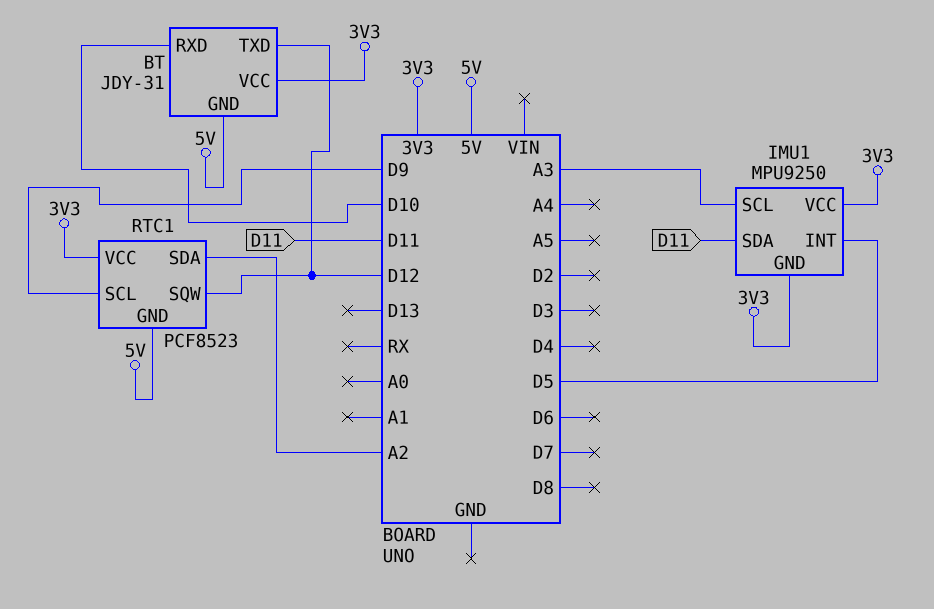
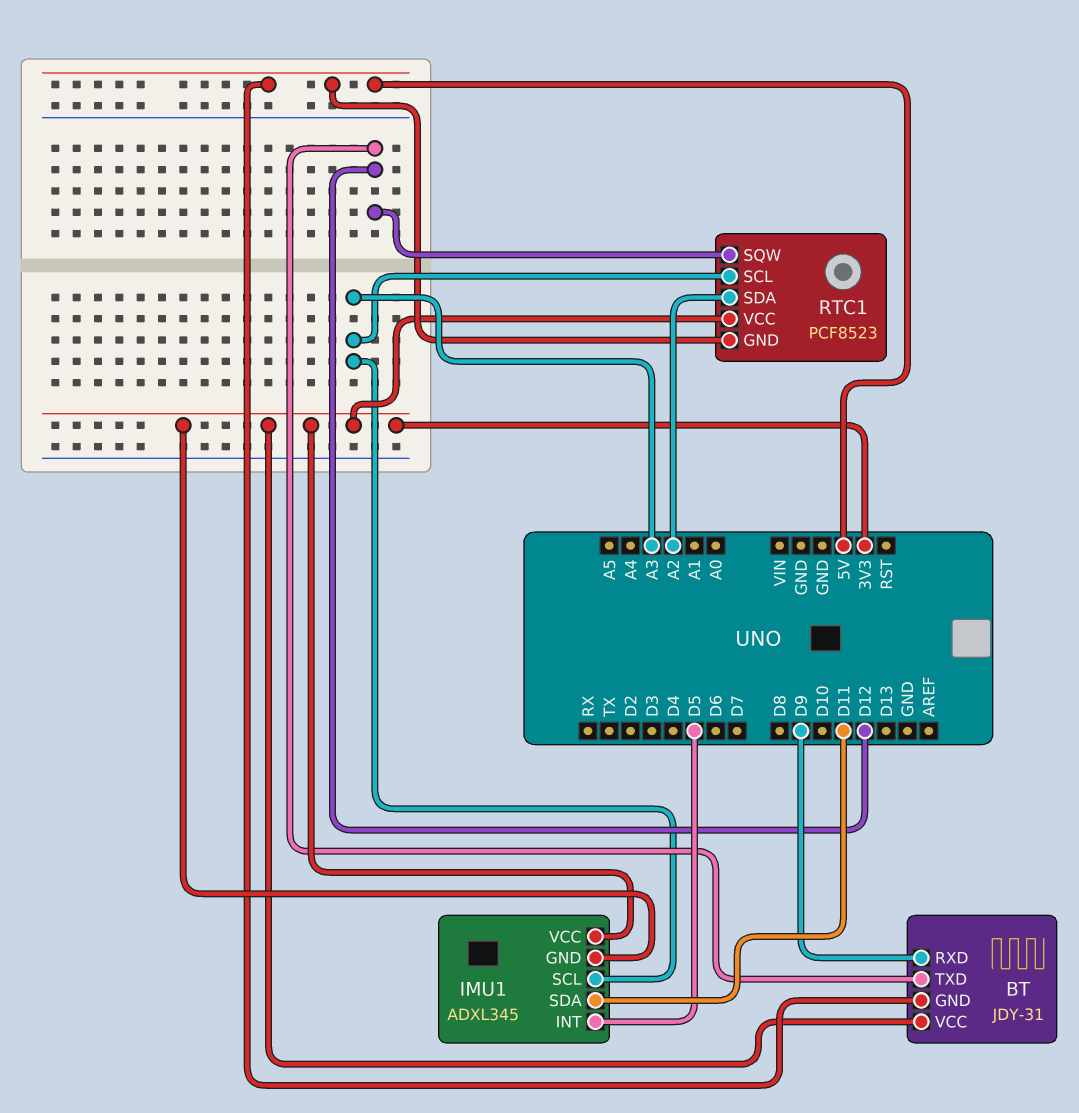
BT pin RXD: D10 -> D9
IMU1: MPU9250 -> ADXL345
RTC1 pin SCL: D9 -> A3

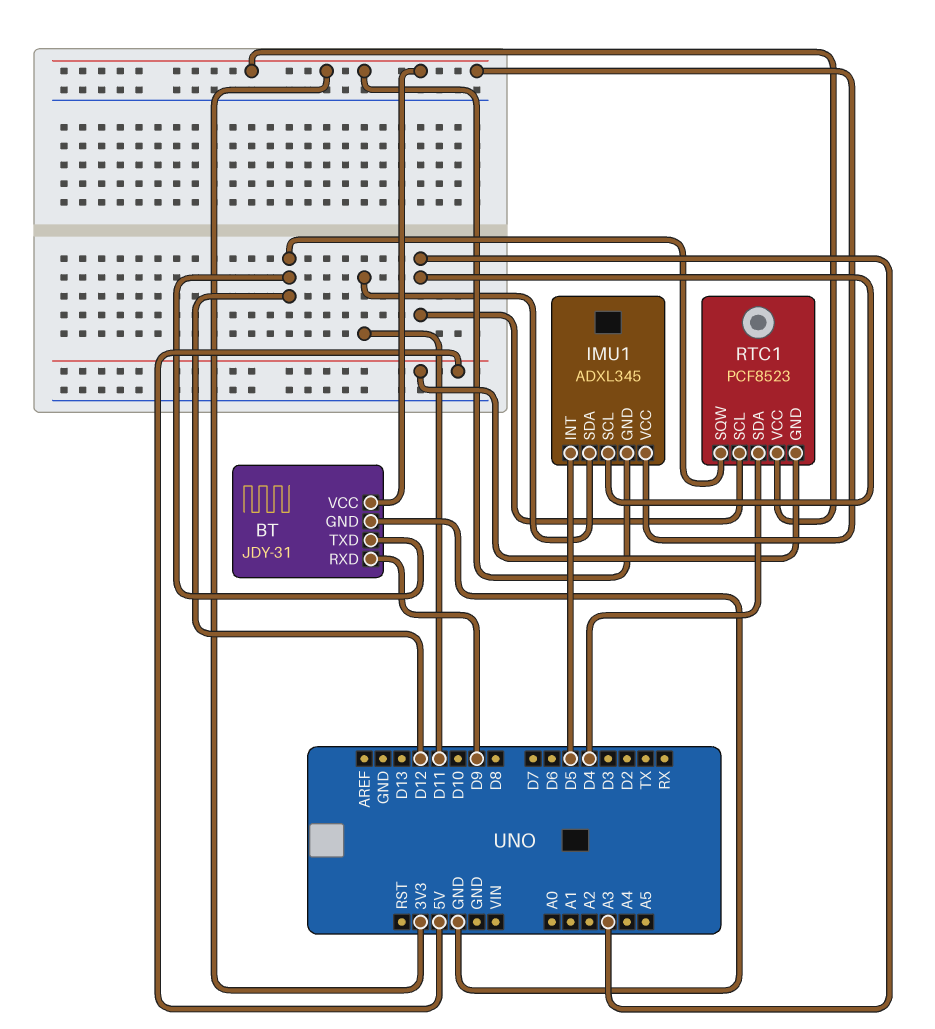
BT pin GND: 5V -> GND
RTC1 pin SDA: A2 -> D4

